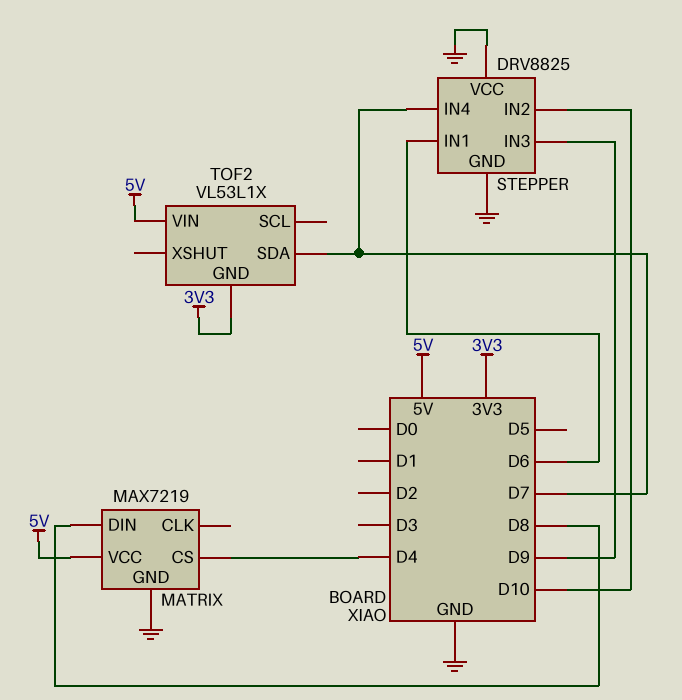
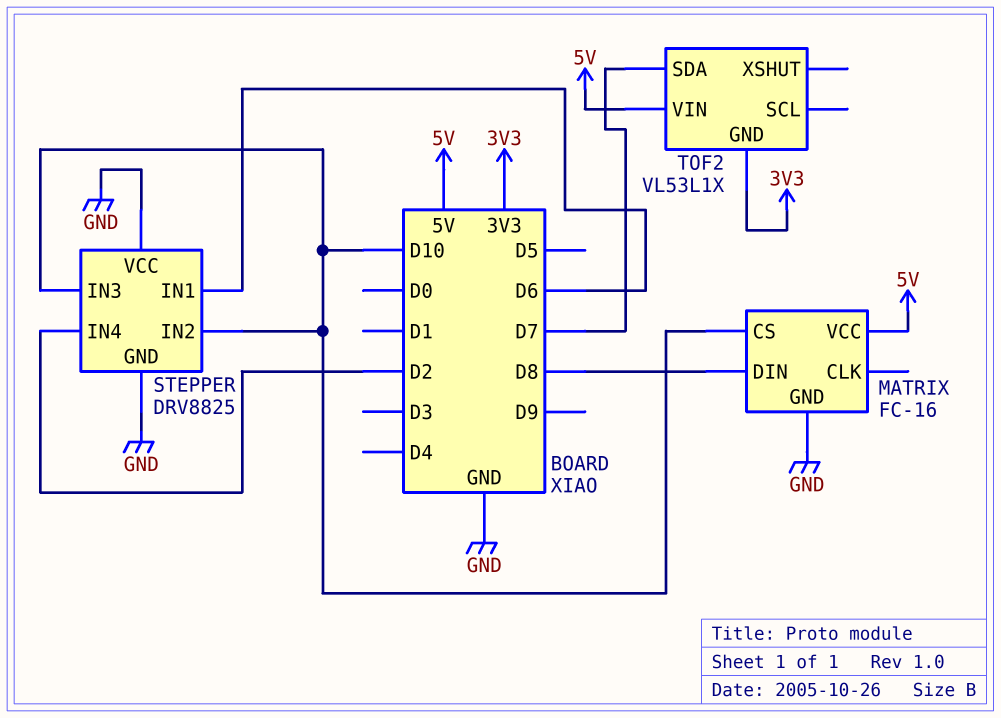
MATRIX: MAX7219 -> FC-16
MATRIX pin CS: D4 -> D10
STEPPER pin IN3: D9 -> D10
STEPPER pin IN4: D7 -> D2

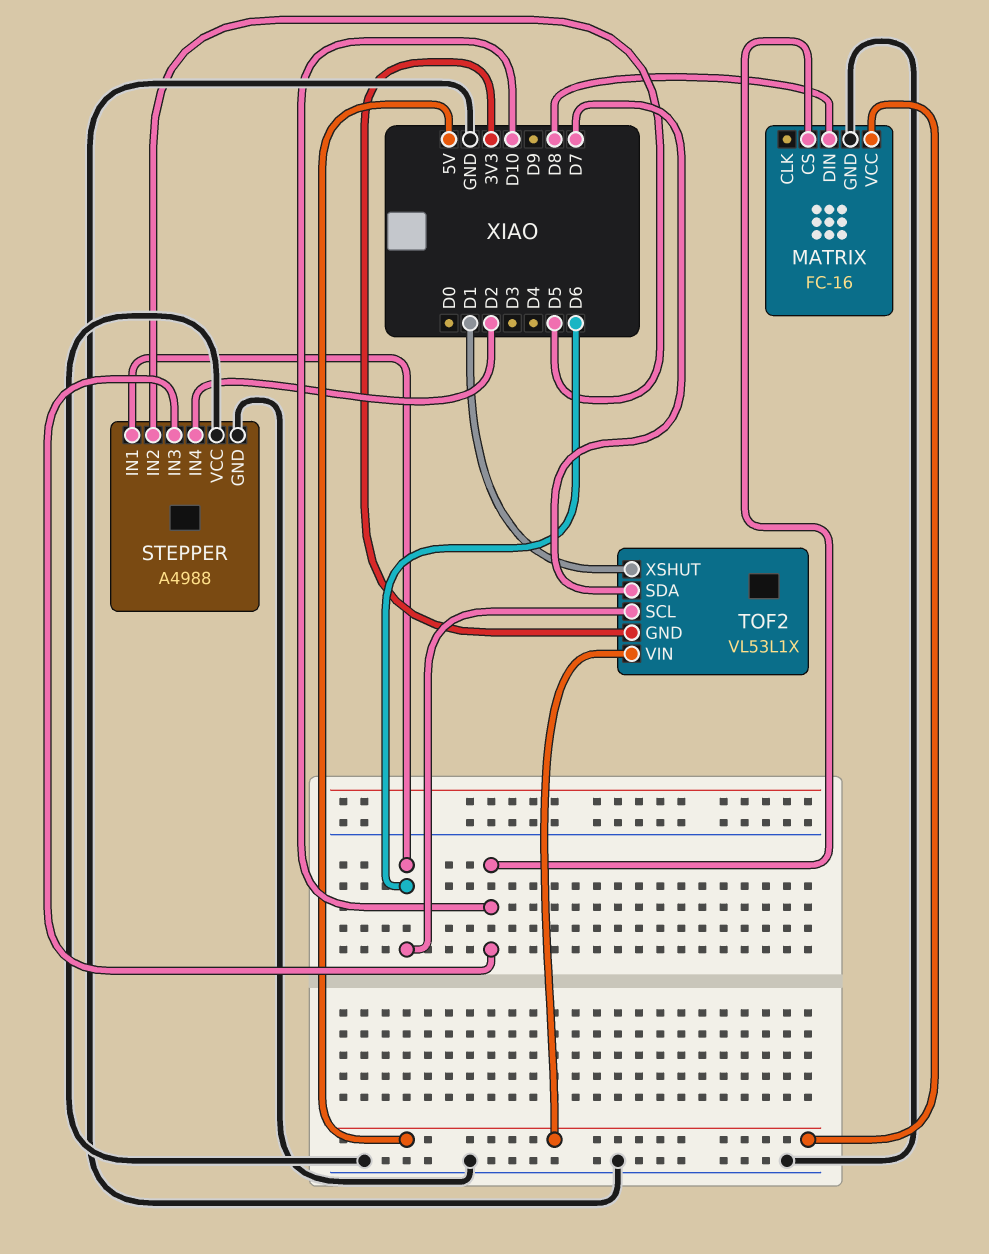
STEPPER: DRV8825 -> A4988
STEPPER pin IN2: D10 -> D5
TOF2 pin SCL: none -> D6
TOF2 pin XSHUT: none -> D1

